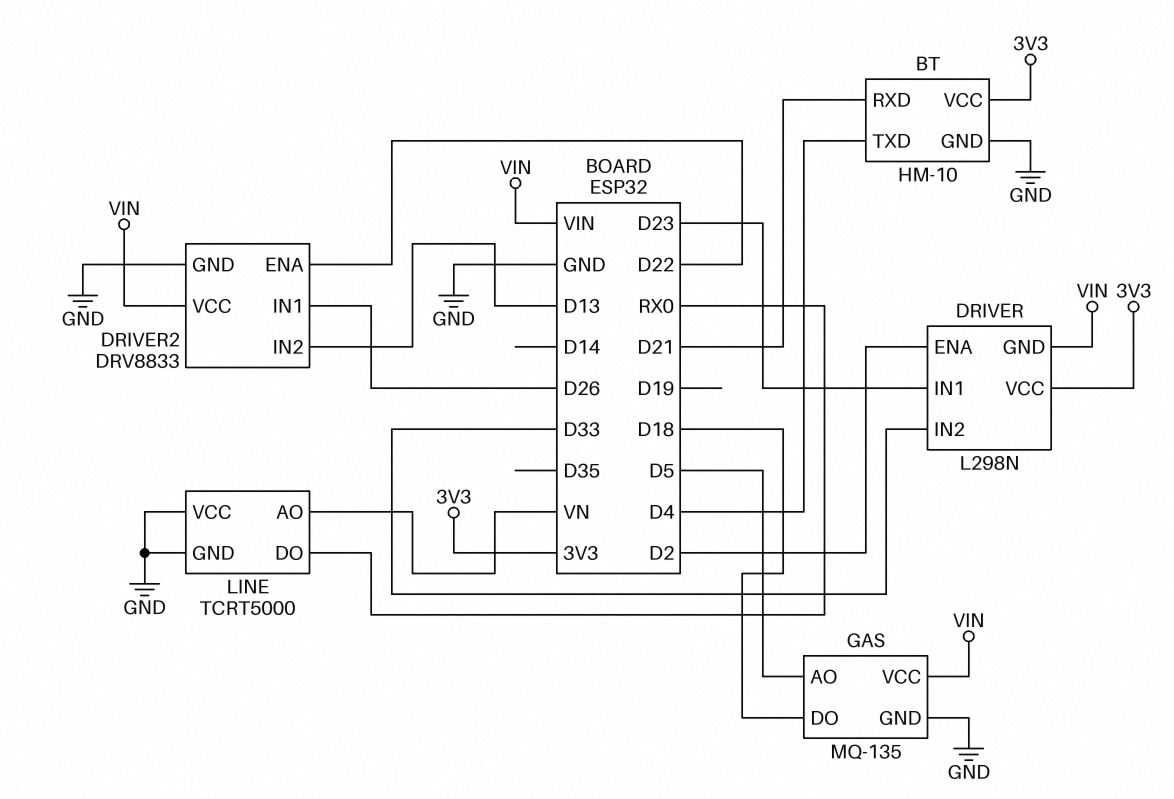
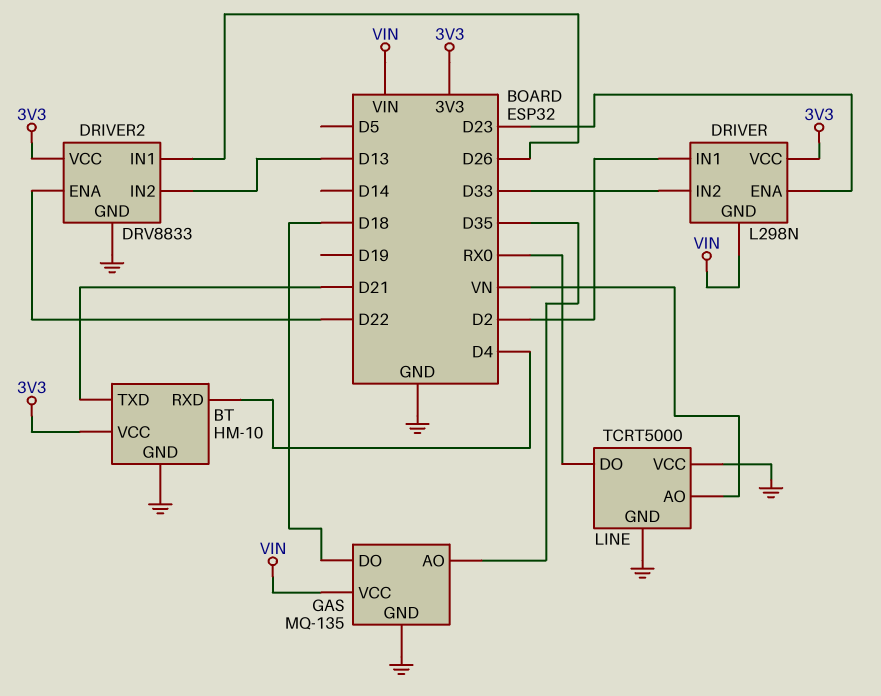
BT pin RXD: D21 -> D4
BT pin TXD: D4 -> D21
DRIVER pin ENA: D2 -> D23
DRIVER pin IN1: D23 -> D2
DRIVER2 pin VCC: VIN -> 3V3
GAS pin AO: D5 -> D35

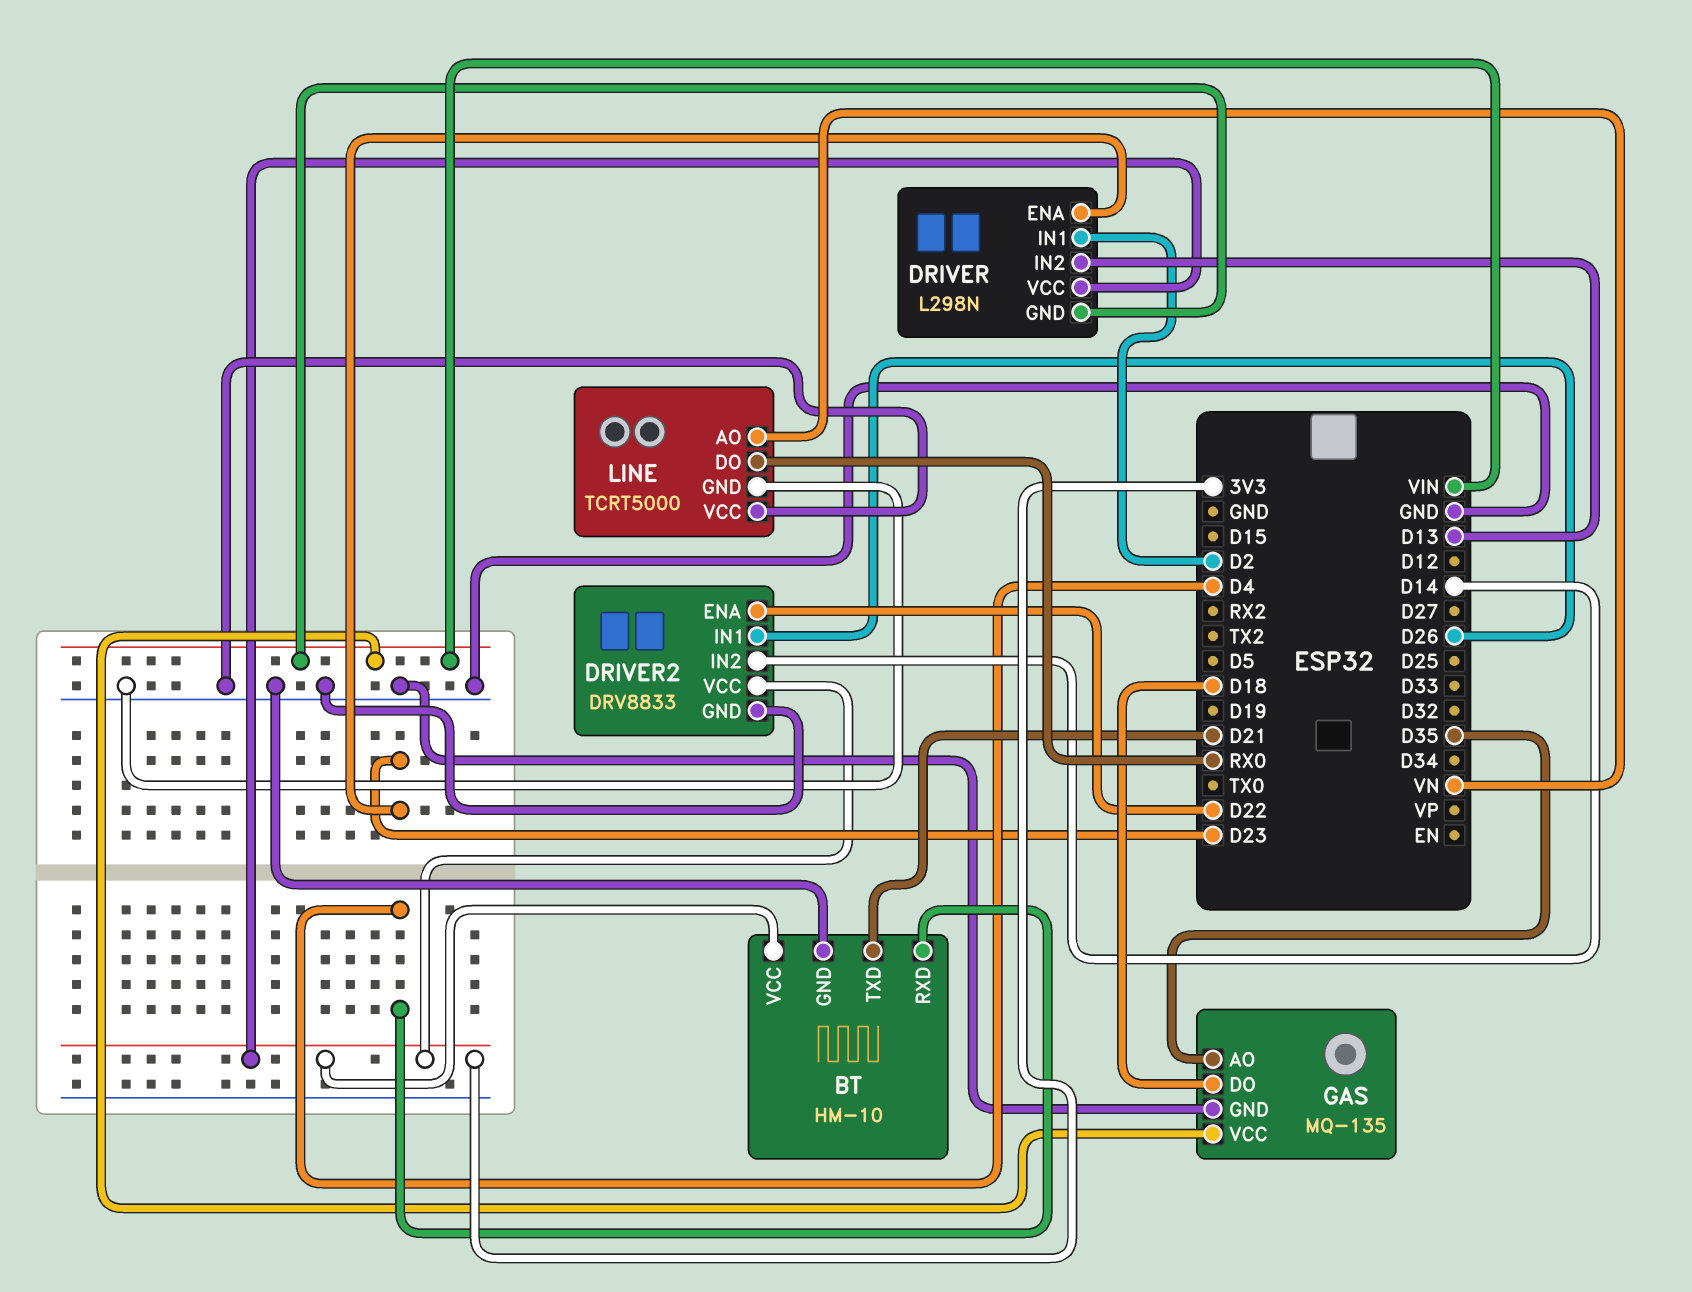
DRIVER pin IN2: D33 -> D13
DRIVER2 pin IN2: D13 -> D14

